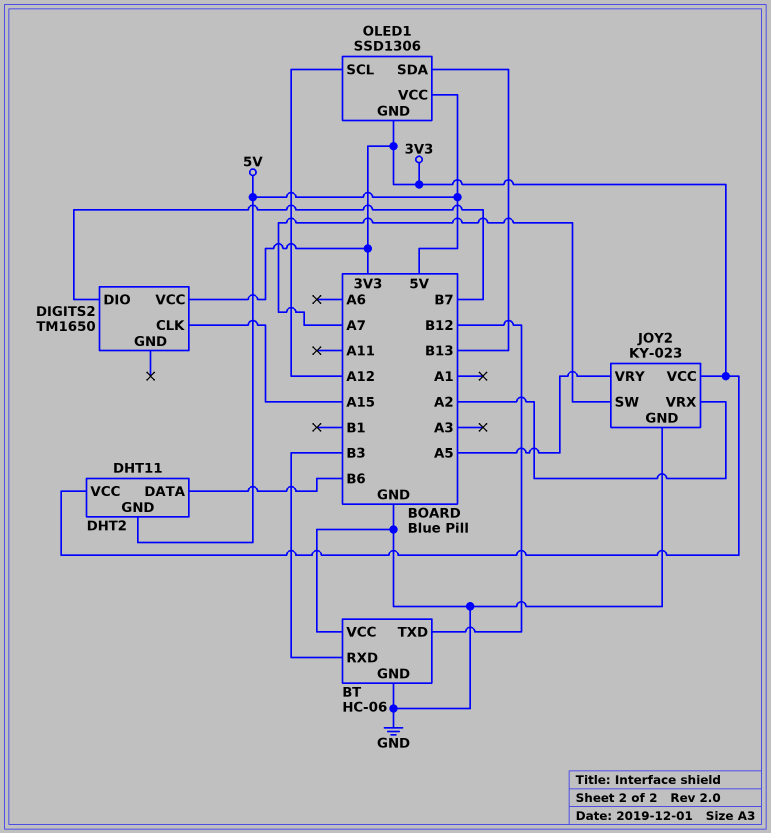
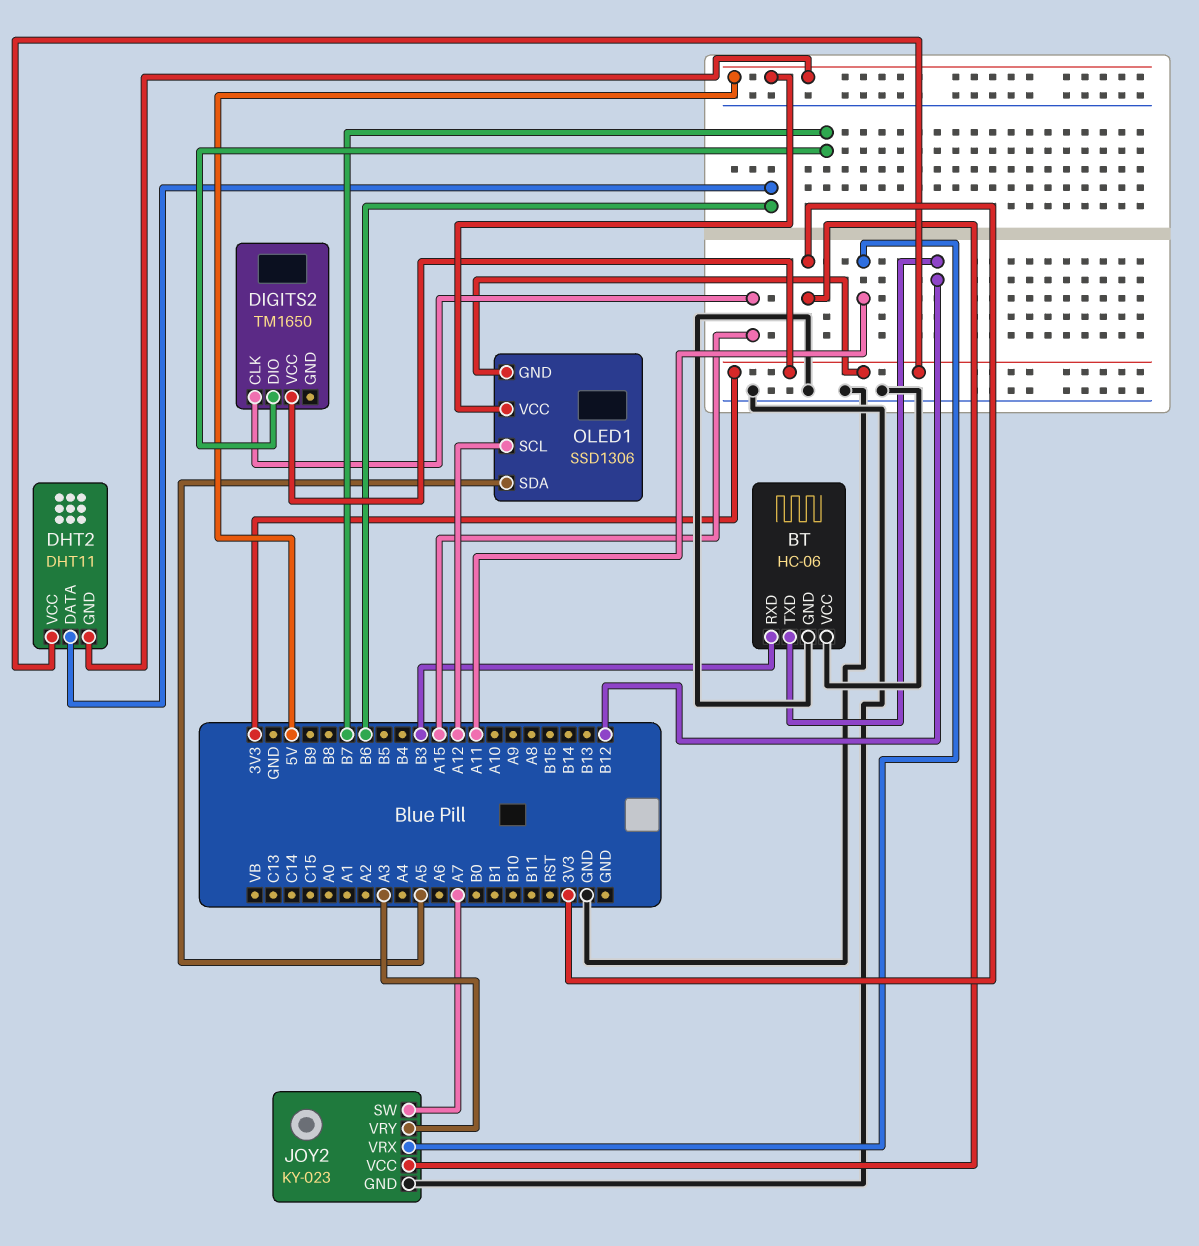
JOY2 pin VRX: A2 -> A11
JOY2 pin VRY: A5 -> A3
OLED1 pin SDA: B13 -> A5

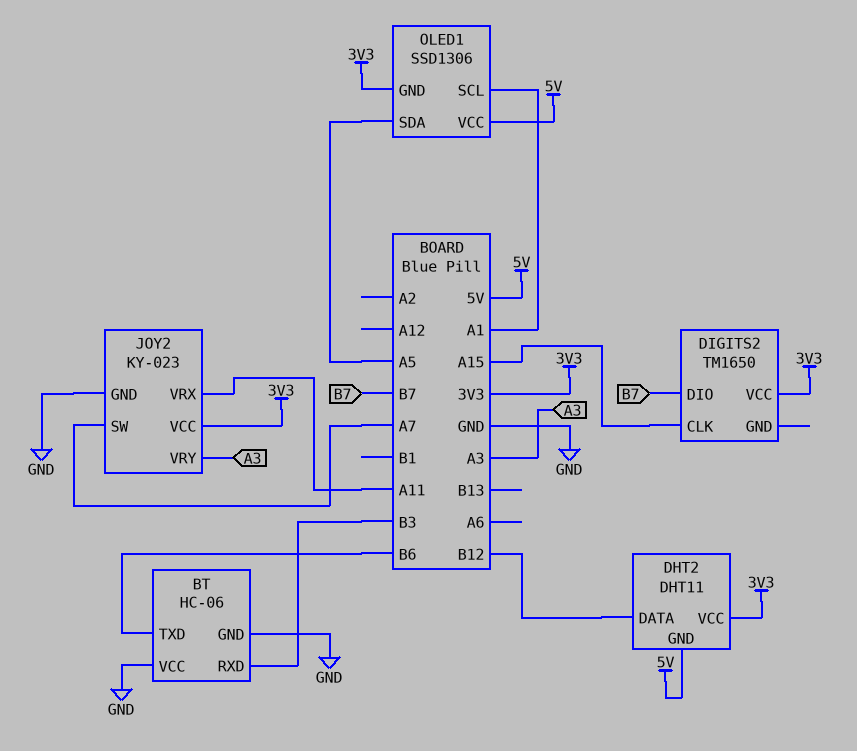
BT pin TXD: B12 -> B6
DHT2 pin DATA: B6 -> B12
OLED1 pin SCL: A12 -> A1

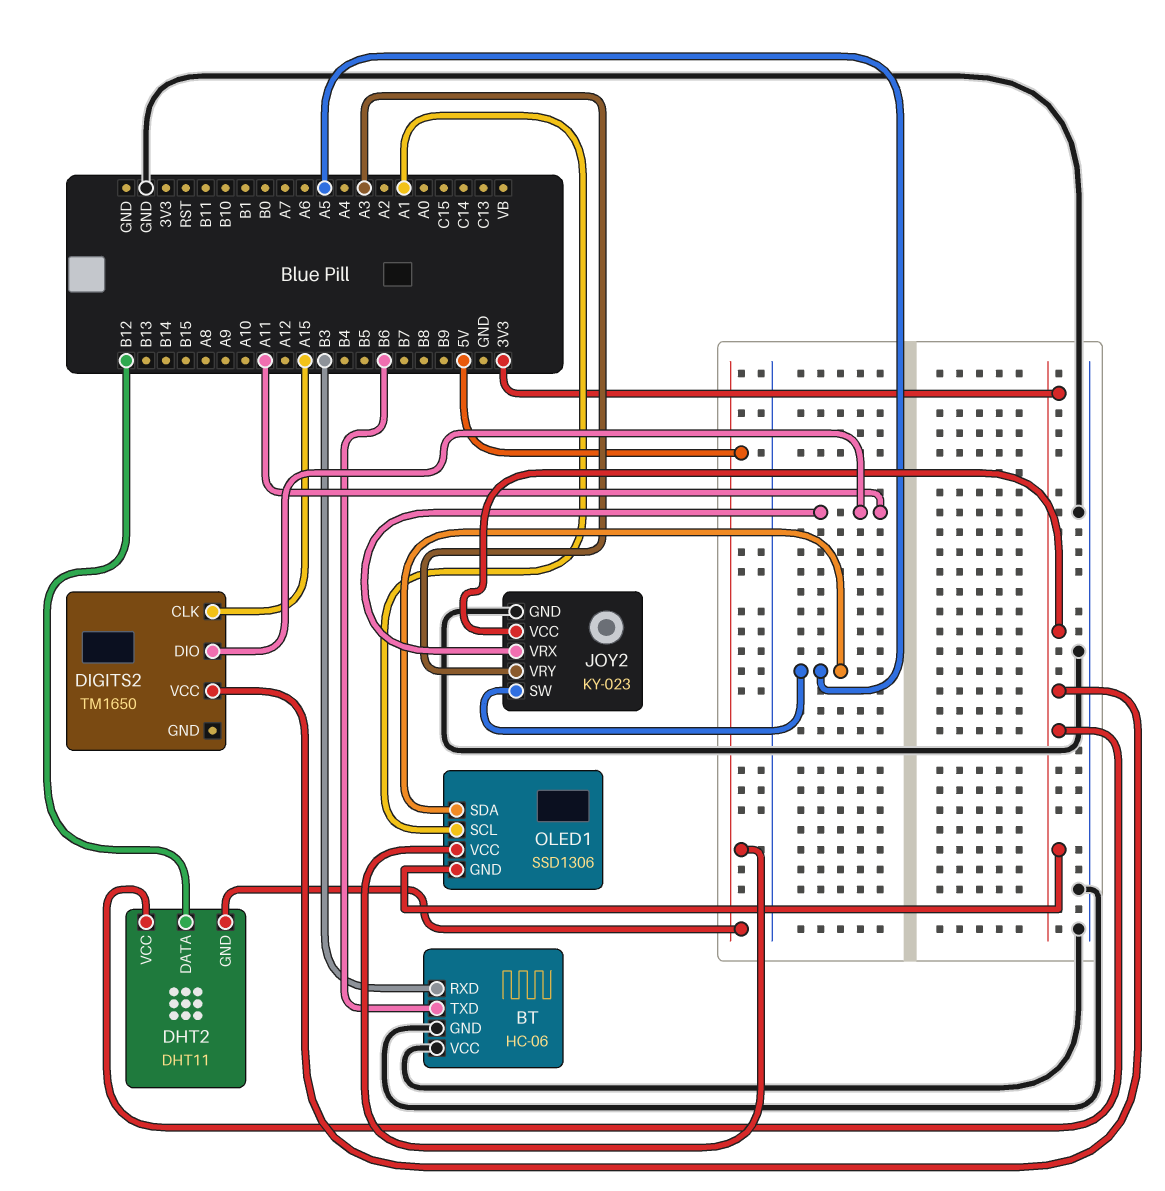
DIGITS2 pin DIO: B7 -> A11
JOY2 pin SW: A7 -> A5

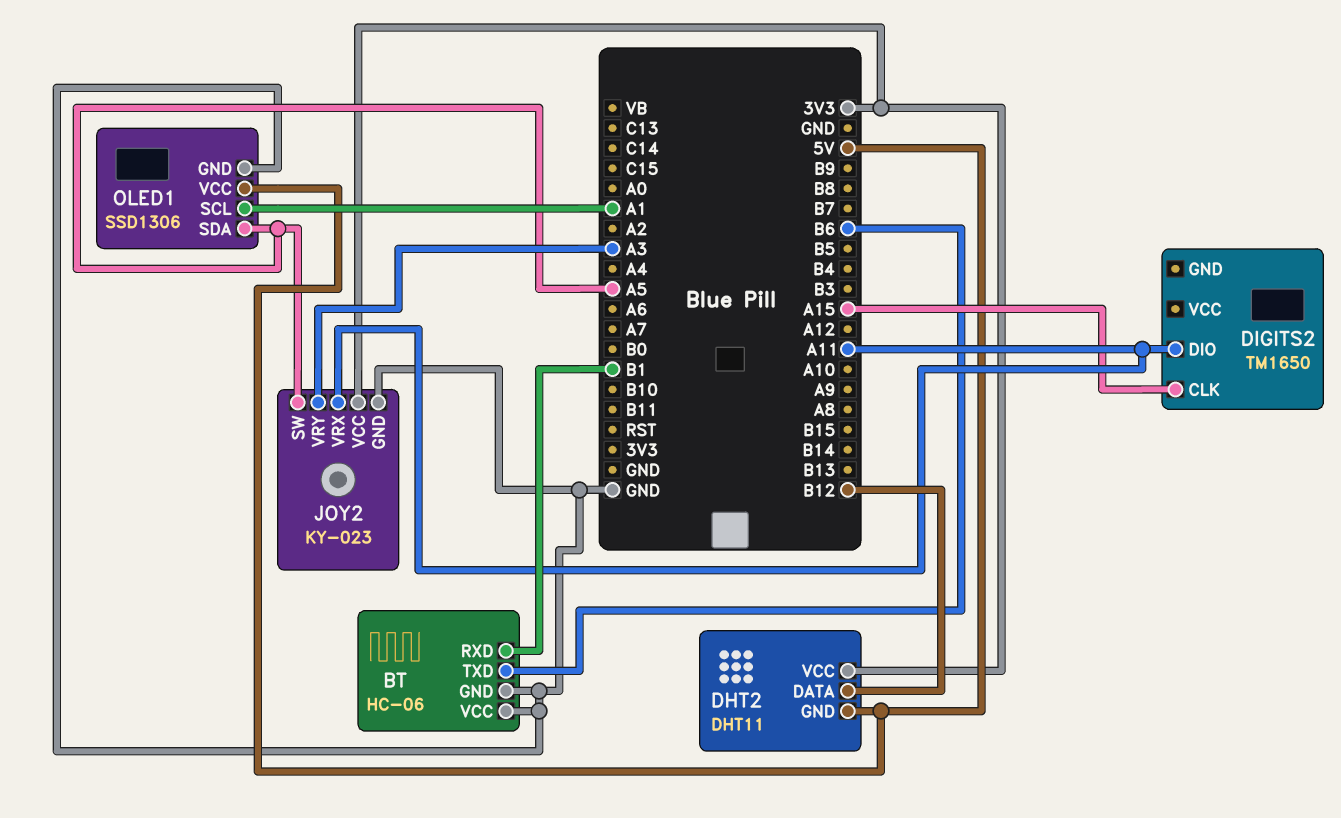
BT pin RXD: B3 -> B1
DIGITS2 pin VCC: 3V3 -> none
OLED1 pin GND: 3V3 -> GND

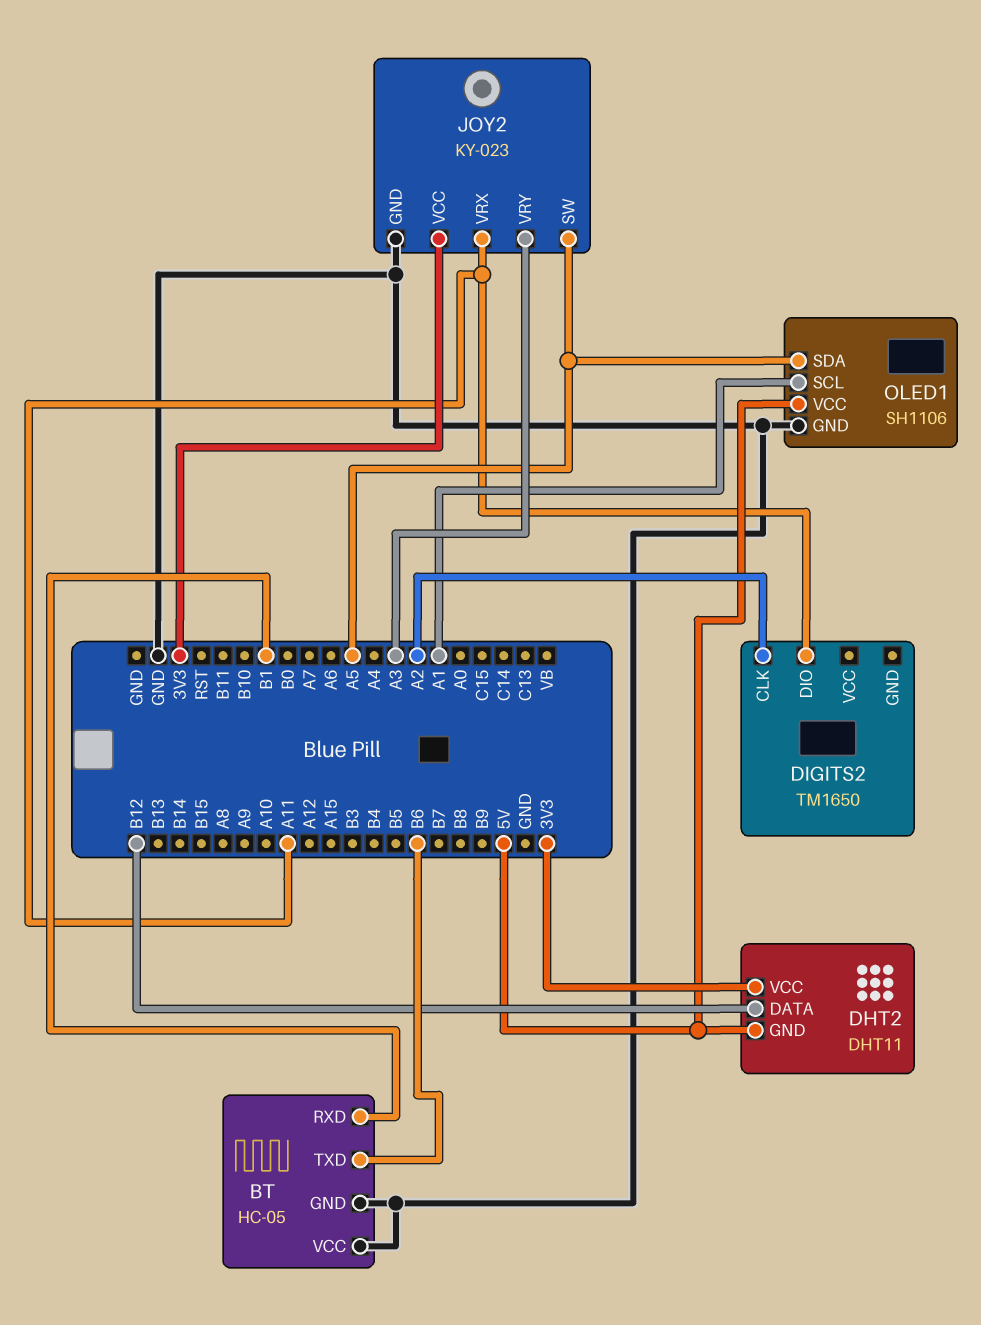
BT: HC-06 -> HC-05
DIGITS2 pin CLK: A15 -> A2
OLED1: SSD1306 -> SH1106

